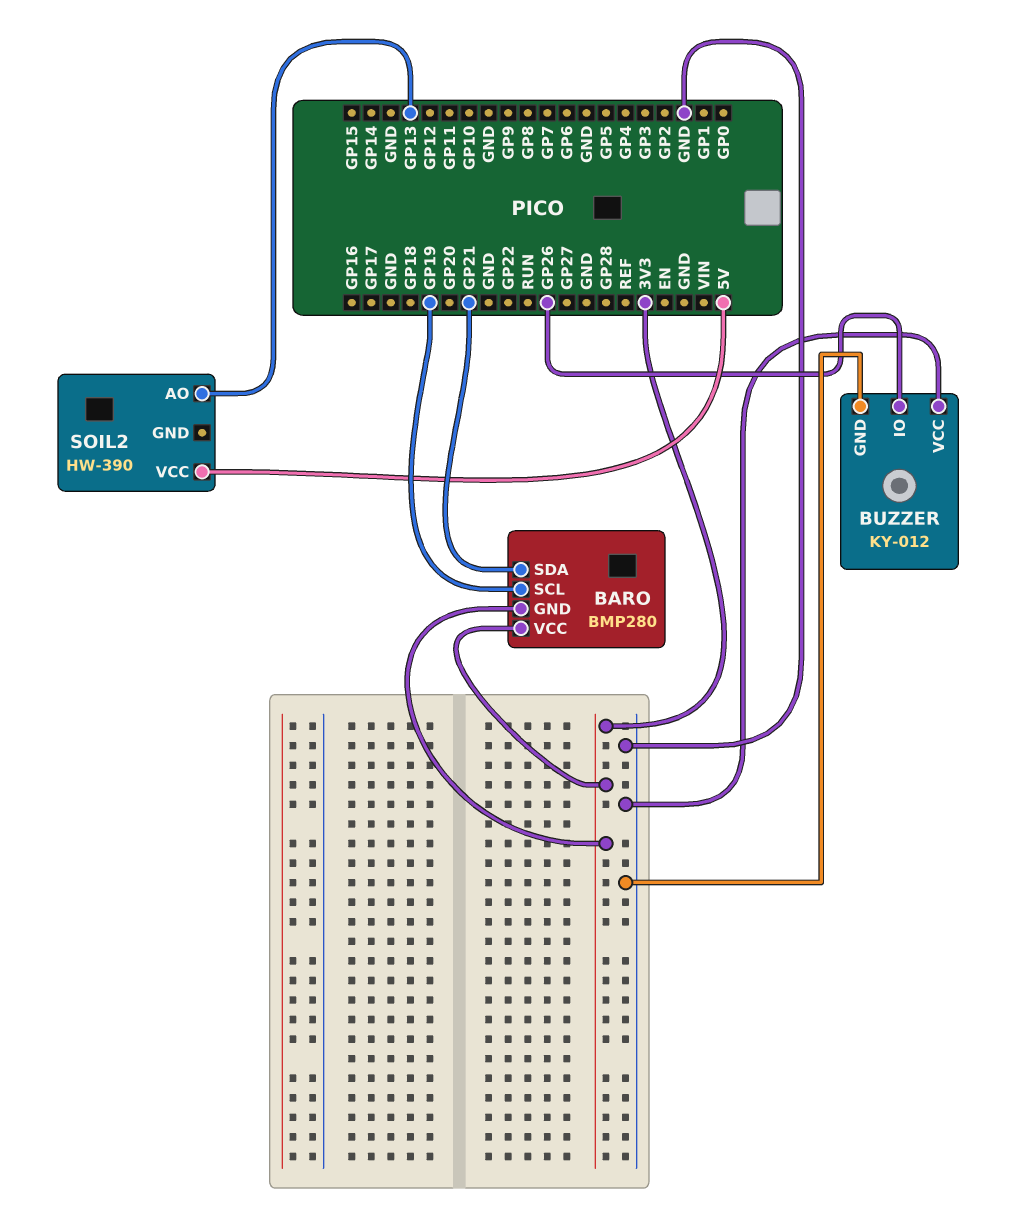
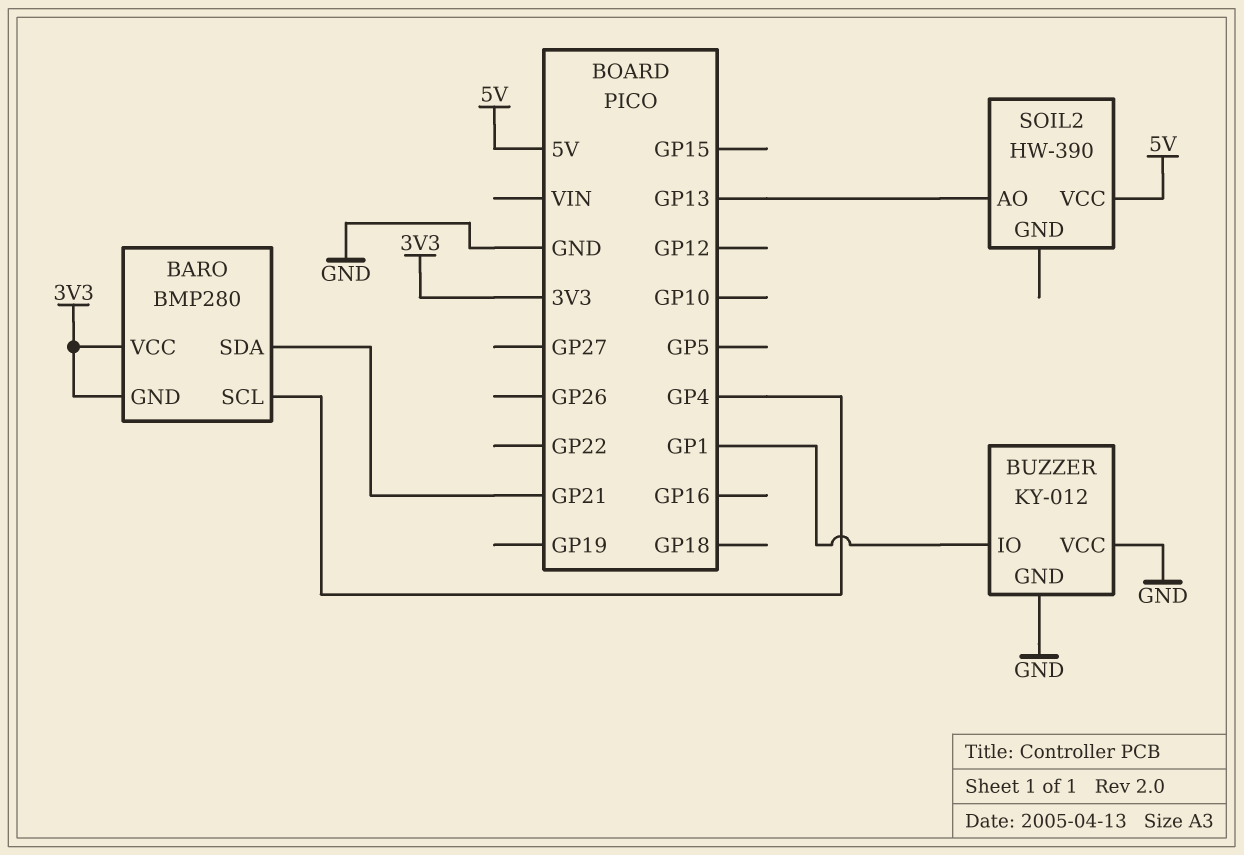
BARO pin SCL: GP19 -> GP4
BUZZER pin IO: GP26 -> GP1

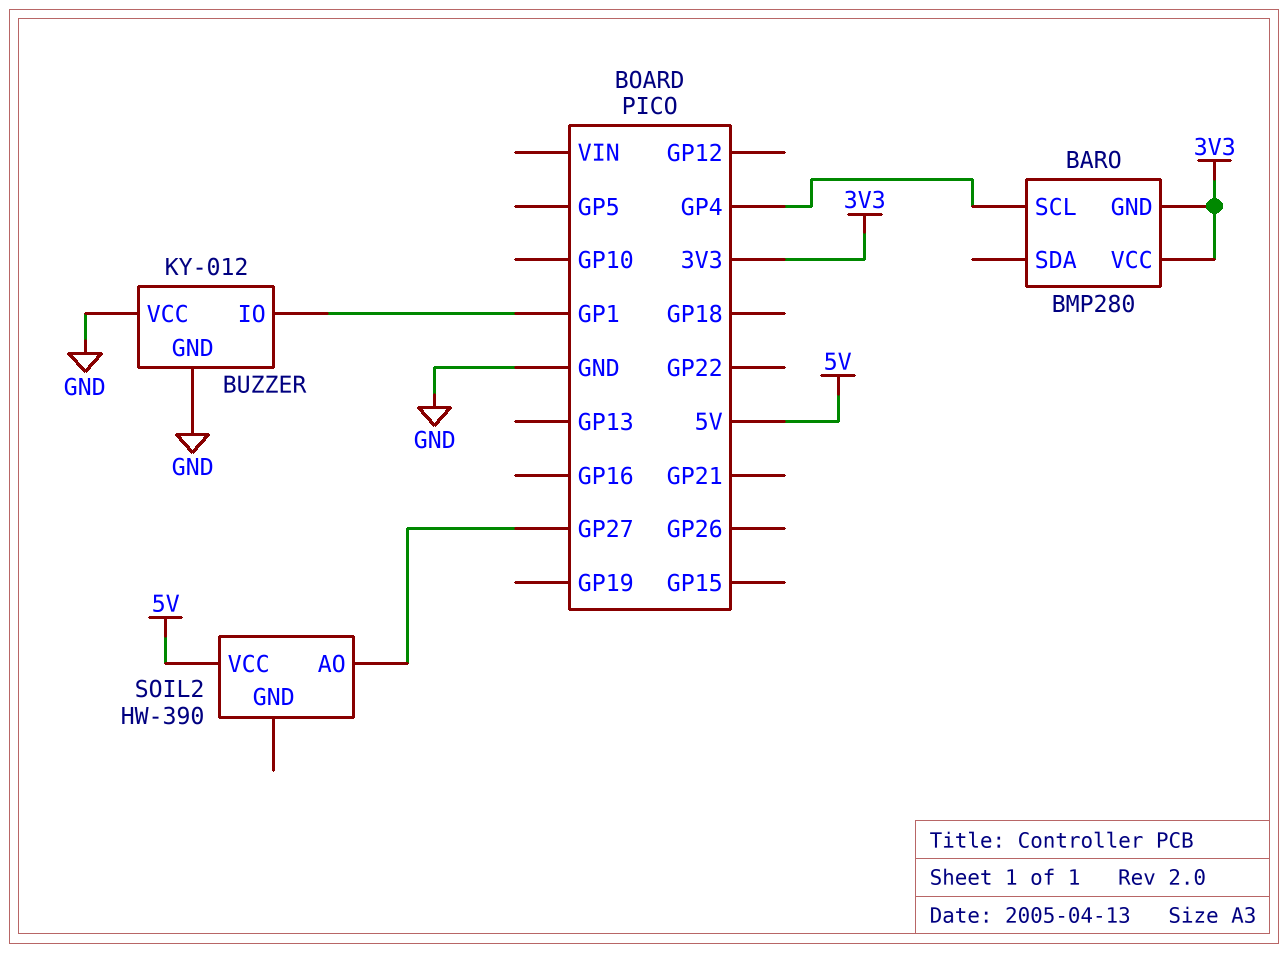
BARO pin SDA: GP21 -> none
SOIL2 pin AO: GP13 -> GP27

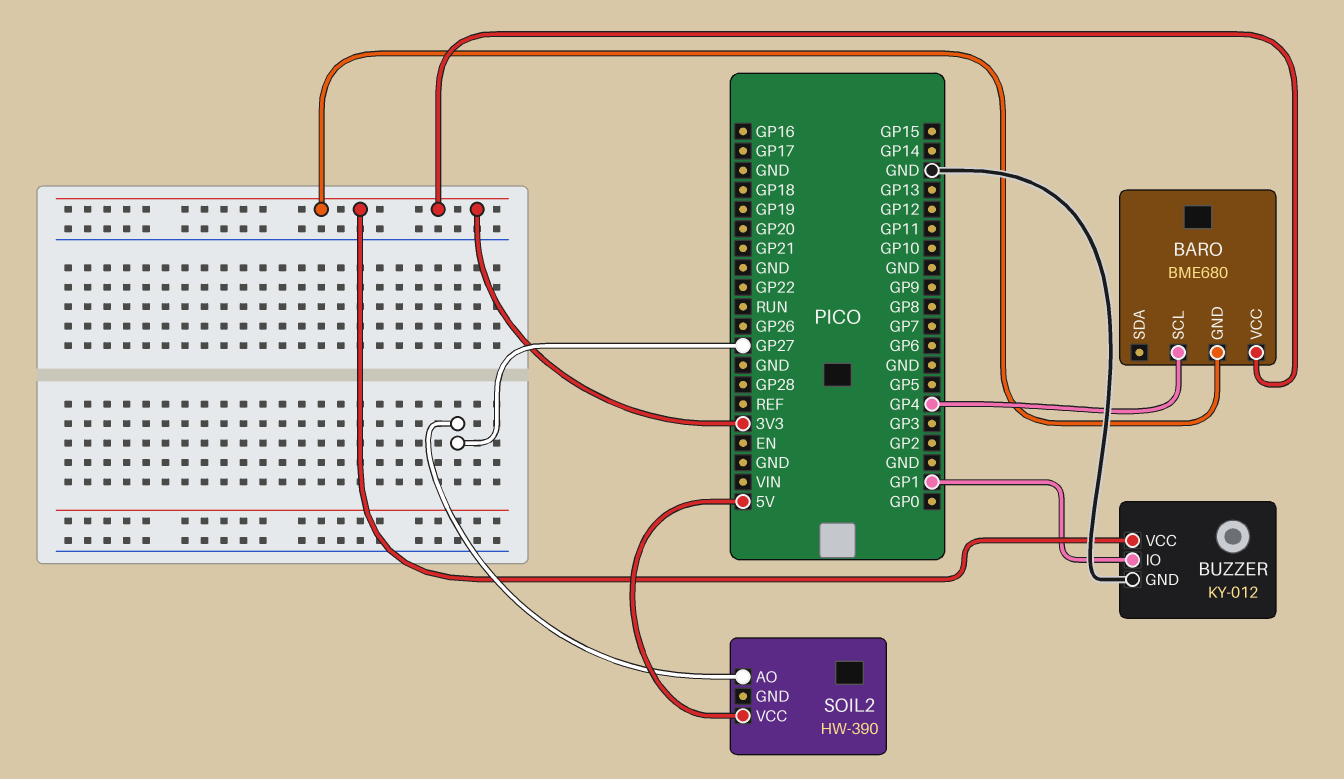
BARO: BMP280 -> BME680
BUZZER pin VCC: GND -> 3V3

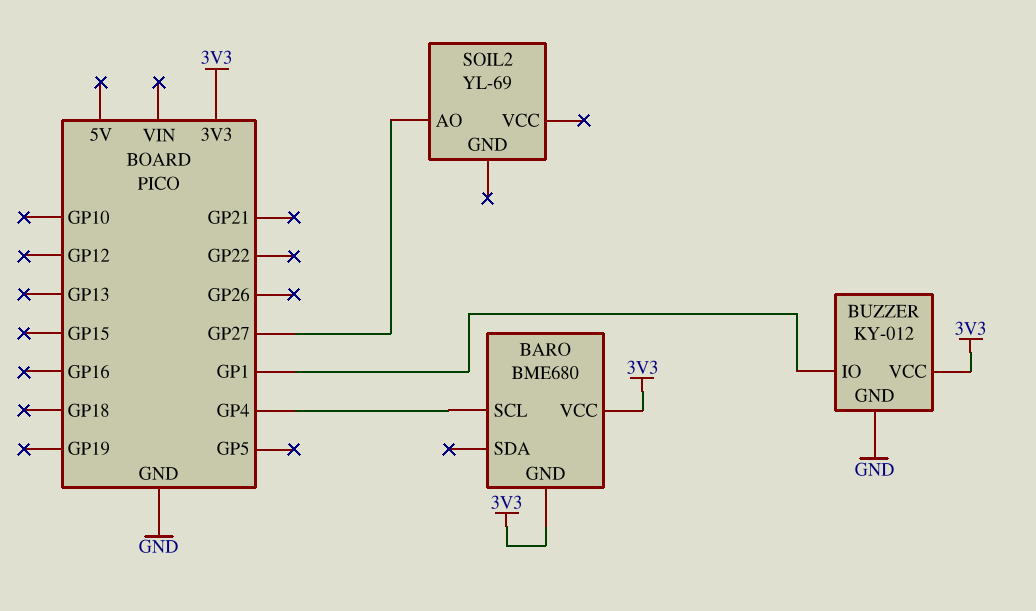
SOIL2: HW-390 -> YL-69
SOIL2 pin VCC: 5V -> none

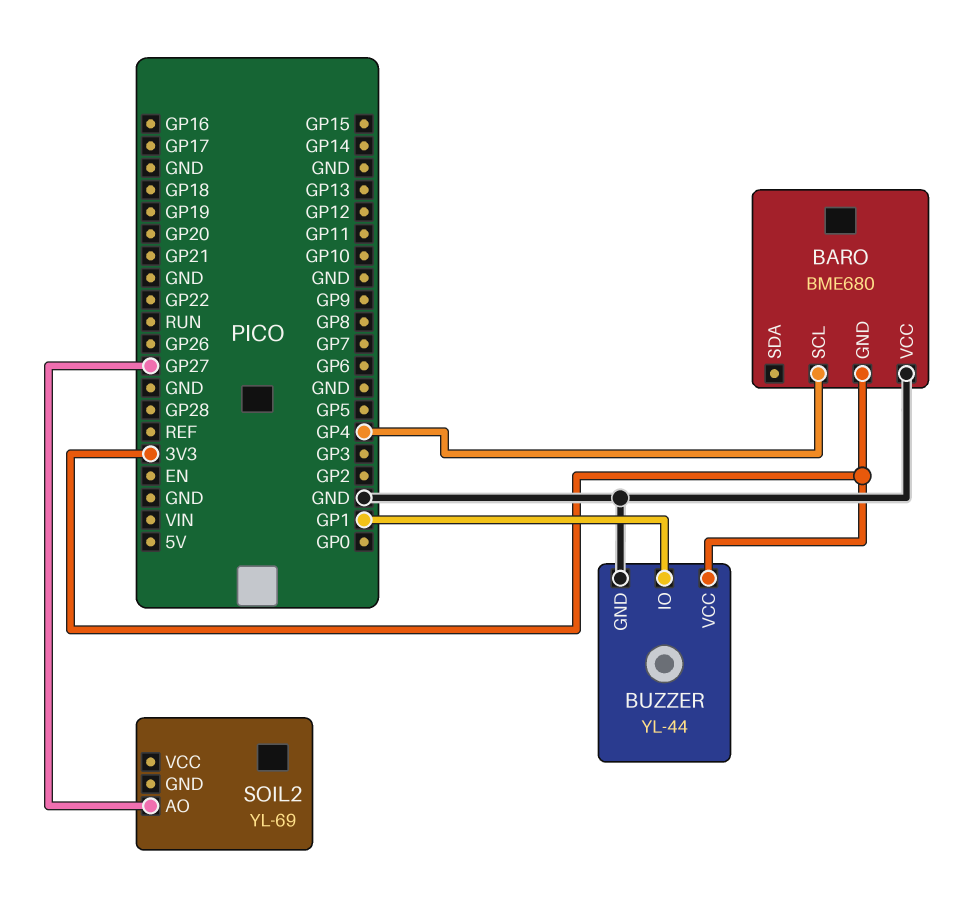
BARO pin VCC: 3V3 -> GND
BUZZER: KY-012 -> YL-44

